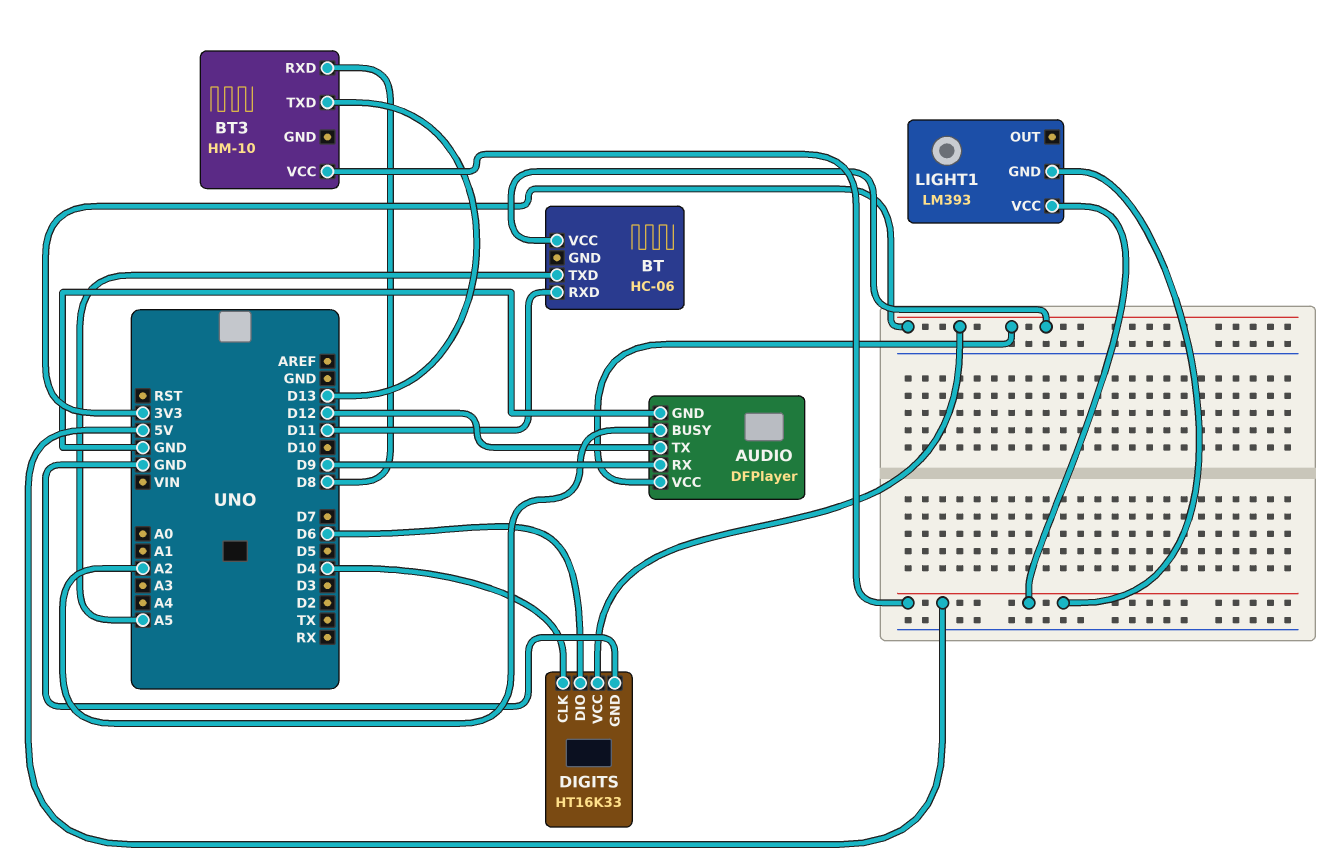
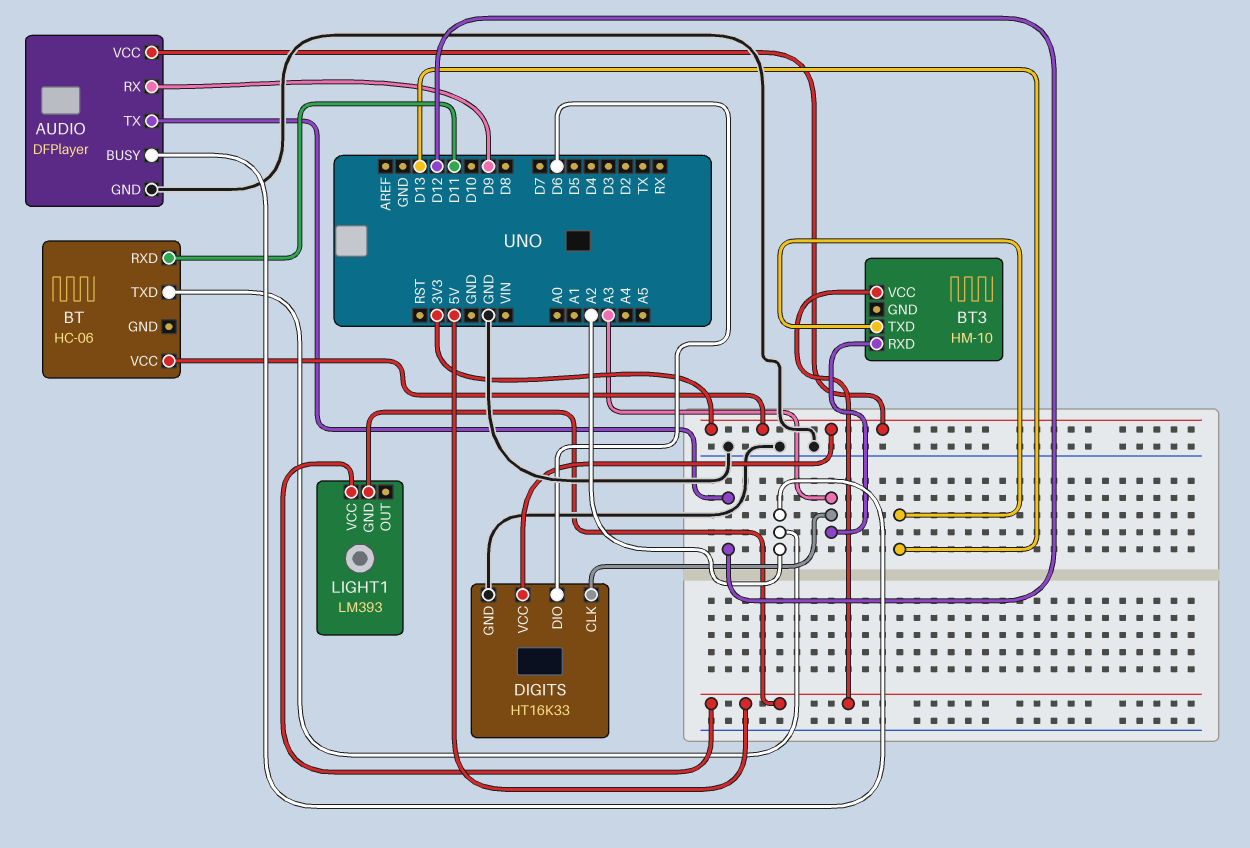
BT pin TXD: A5 -> A2
BT3 pin RXD: D8 -> A3
DIGITS pin CLK: D4 -> A3

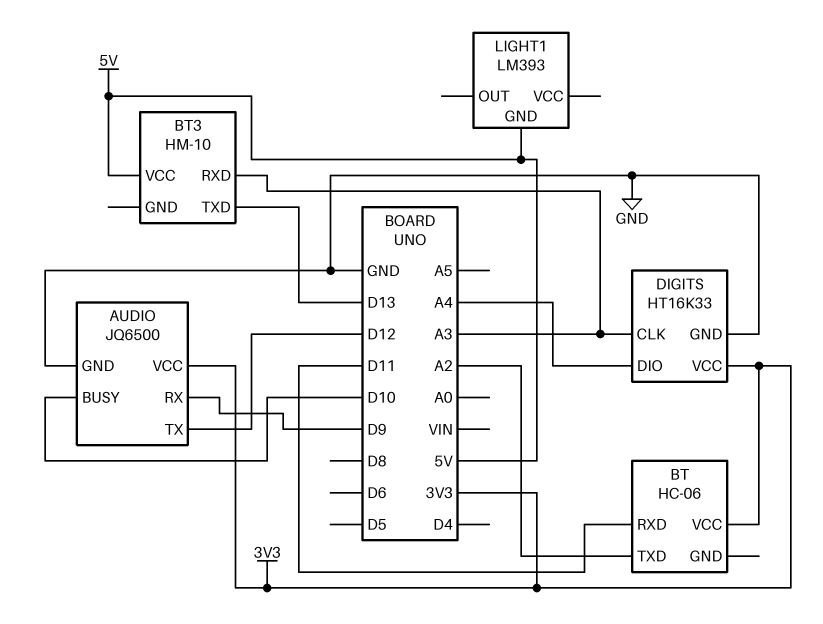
AUDIO: DFPlayer -> JQ6500
AUDIO pin BUSY: A2 -> D10
DIGITS pin DIO: D6 -> A4
LIGHT1 pin VCC: 5V -> none

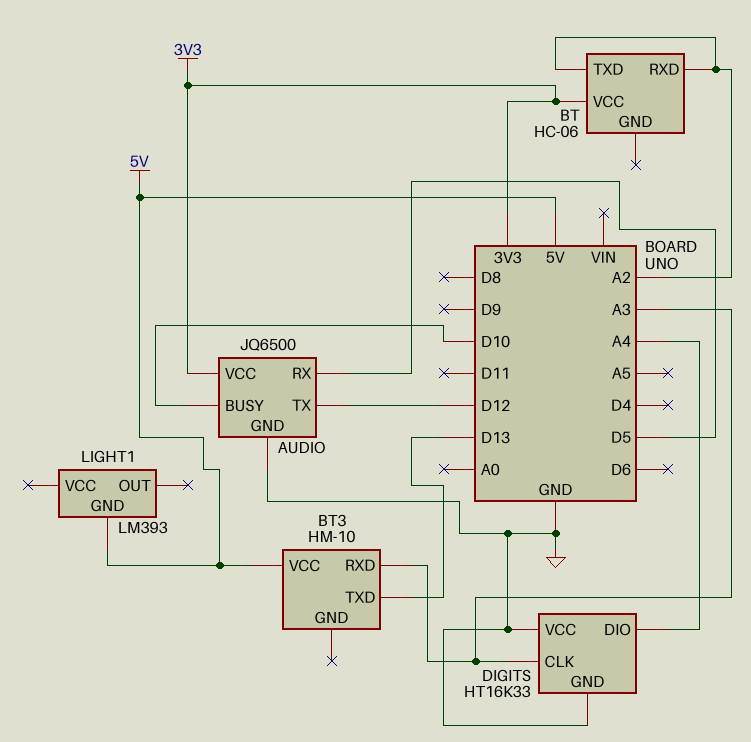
AUDIO pin RX: D9 -> D5
BT pin RXD: D11 -> A2
DIGITS pin VCC: 3V3 -> GND

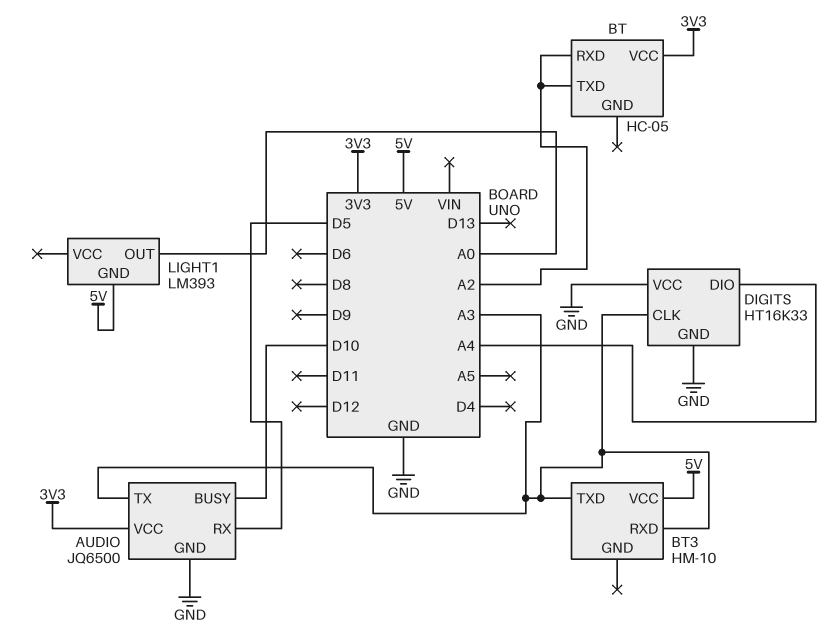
AUDIO pin TX: D12 -> A3
BT: HC-06 -> HC-05
BT3 pin TXD: D13 -> A3
LIGHT1 pin OUT: none -> A0

